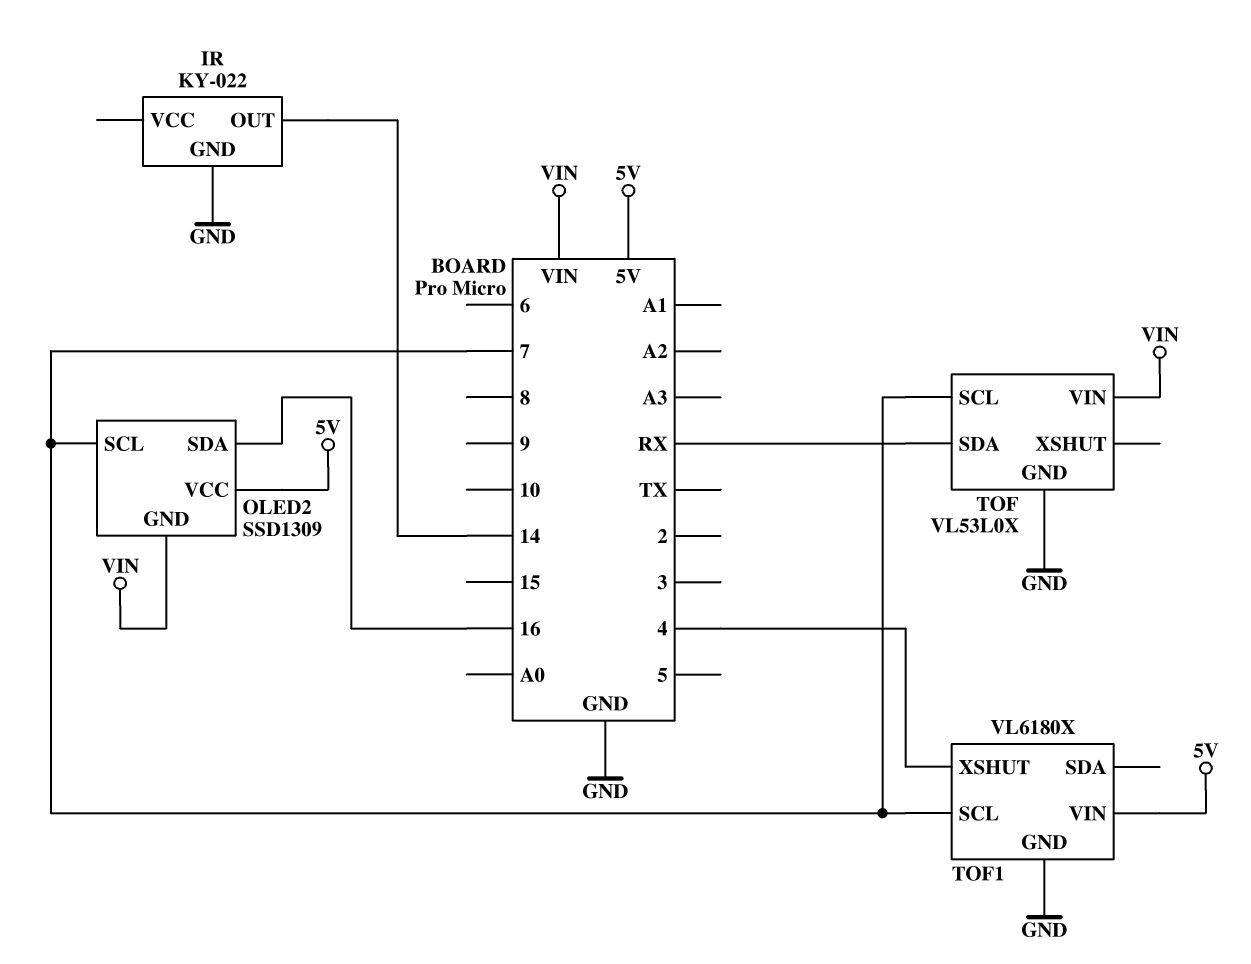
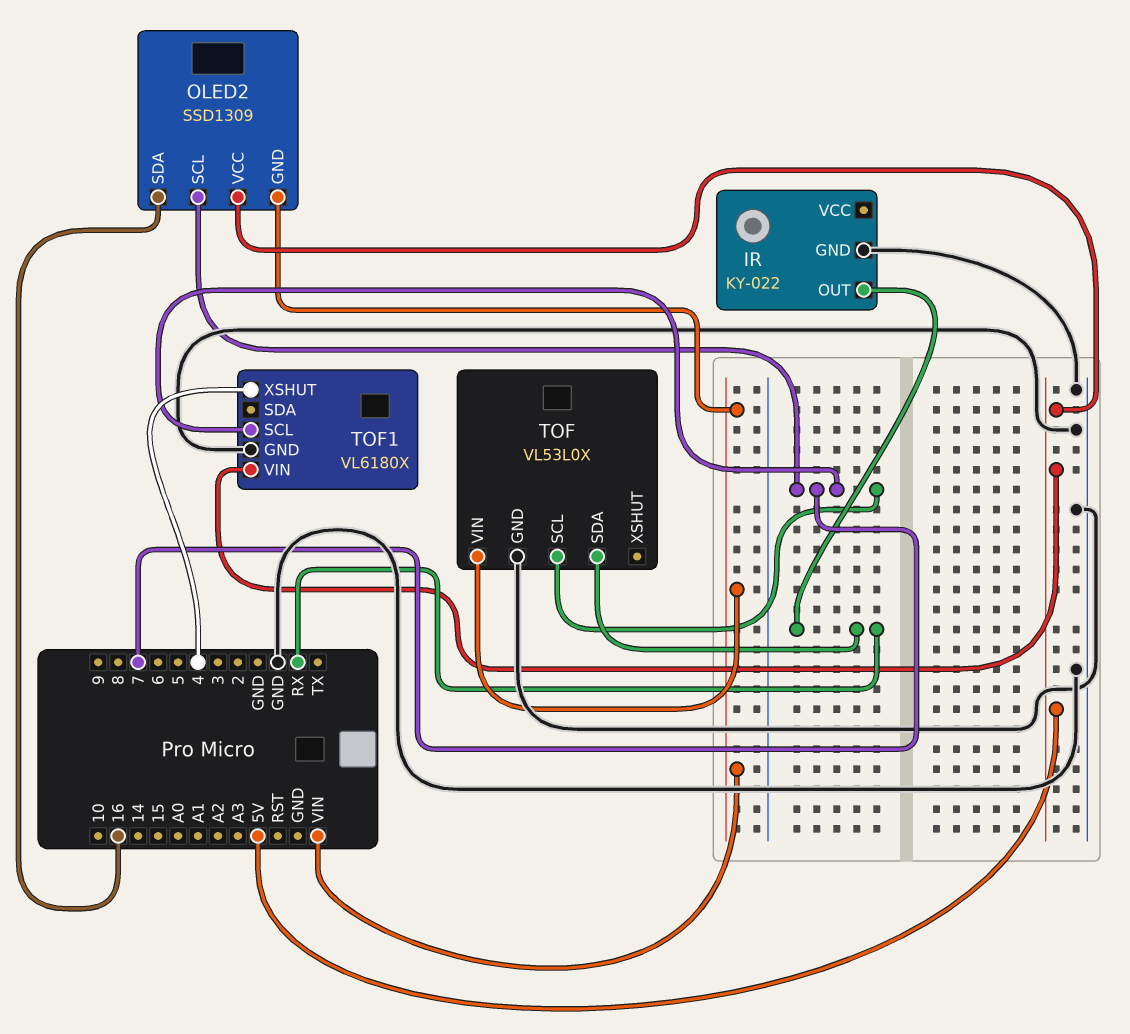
IR pin OUT: 14 -> RX

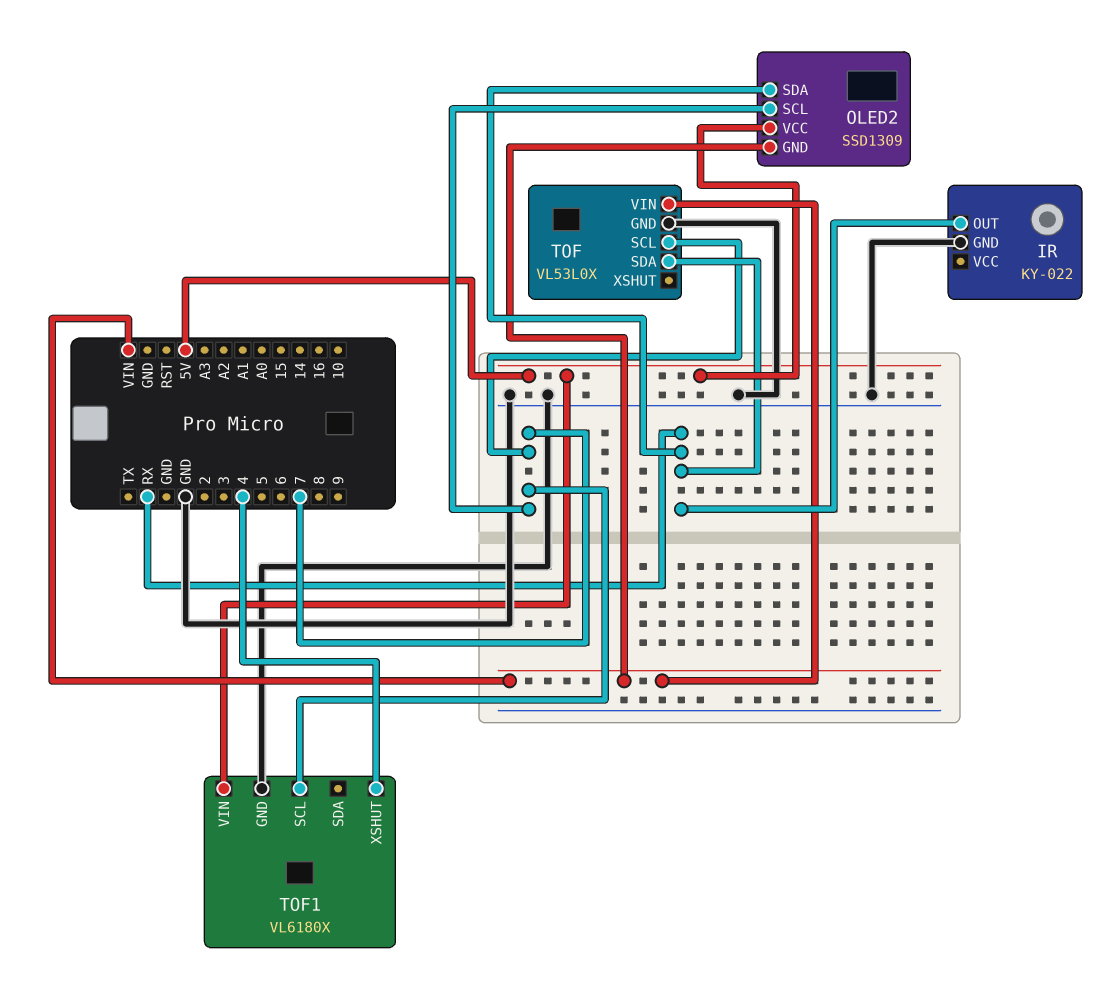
OLED2 pin SDA: 16 -> RX

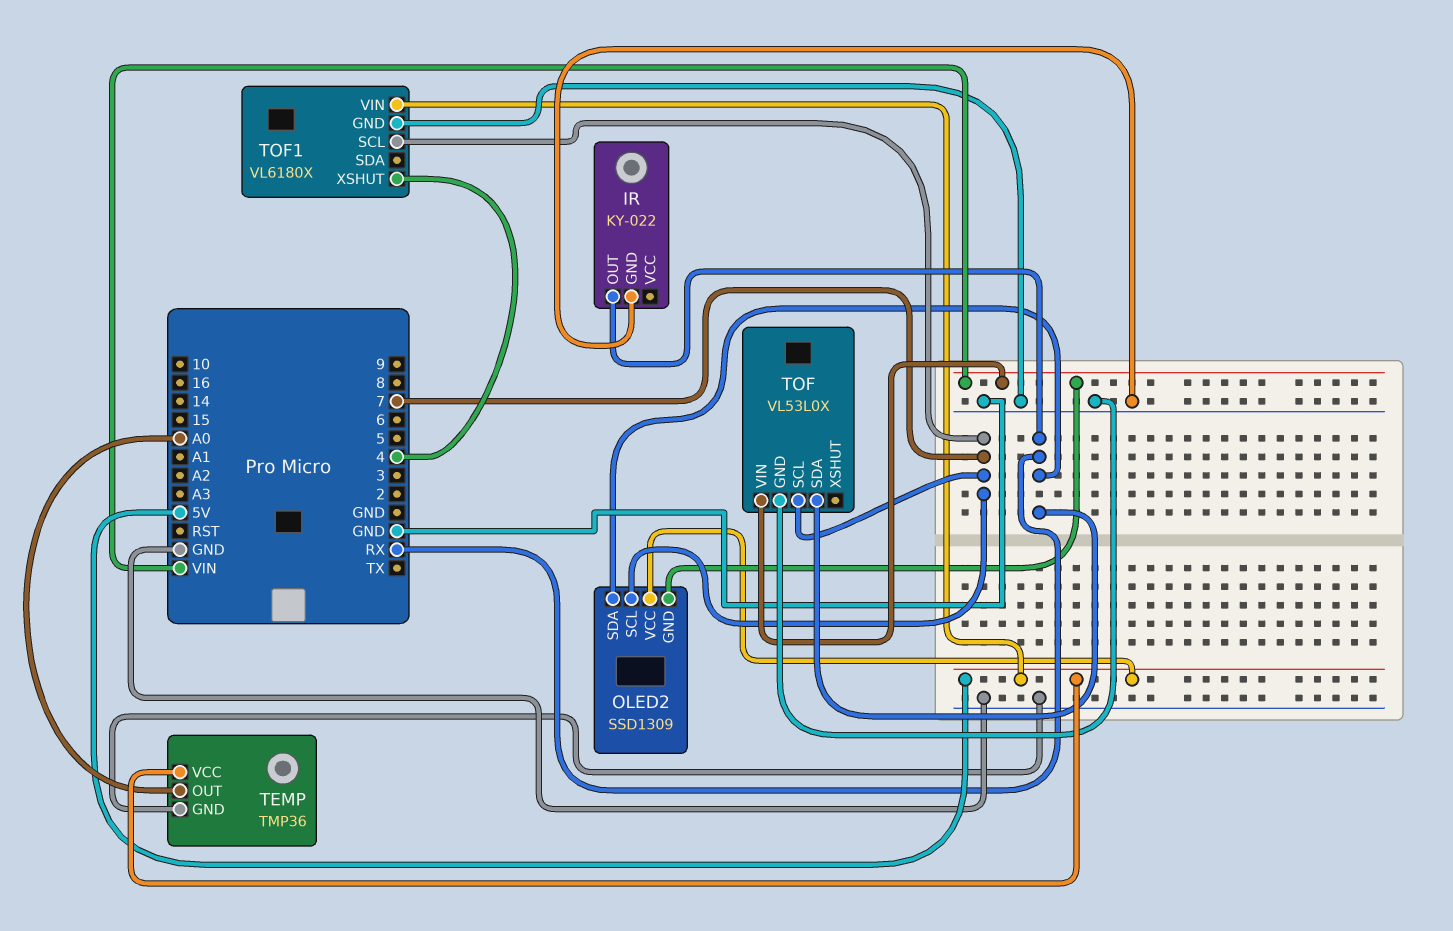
TEMP: none -> TMP36
TEMP pin GND: none -> GND
TEMP pin OUT: none -> A0
TEMP pin VCC: none -> 5V

